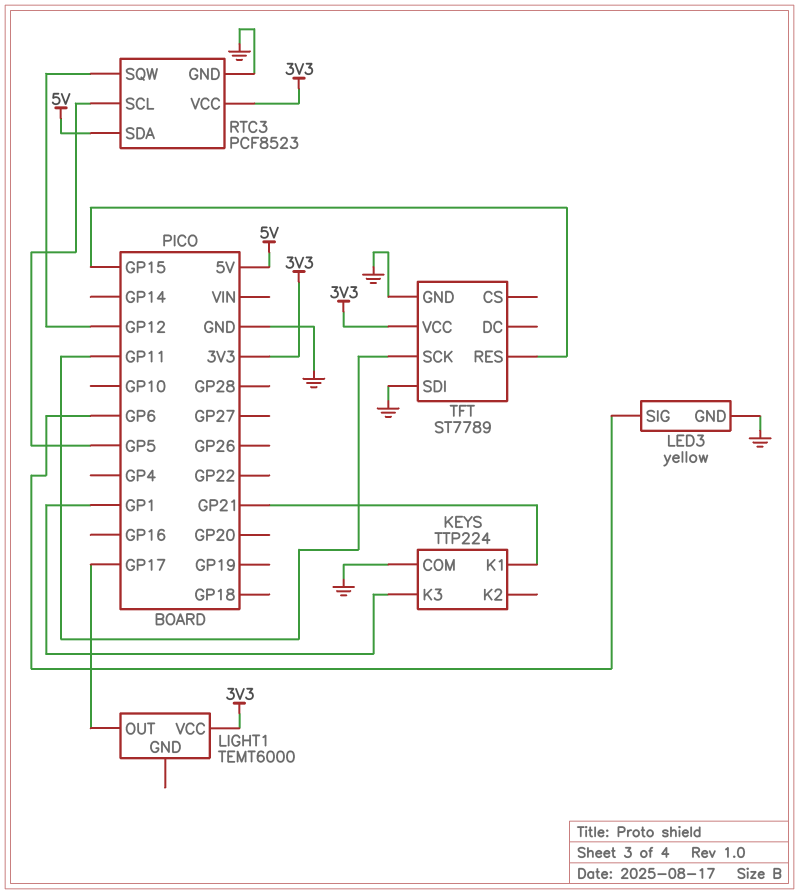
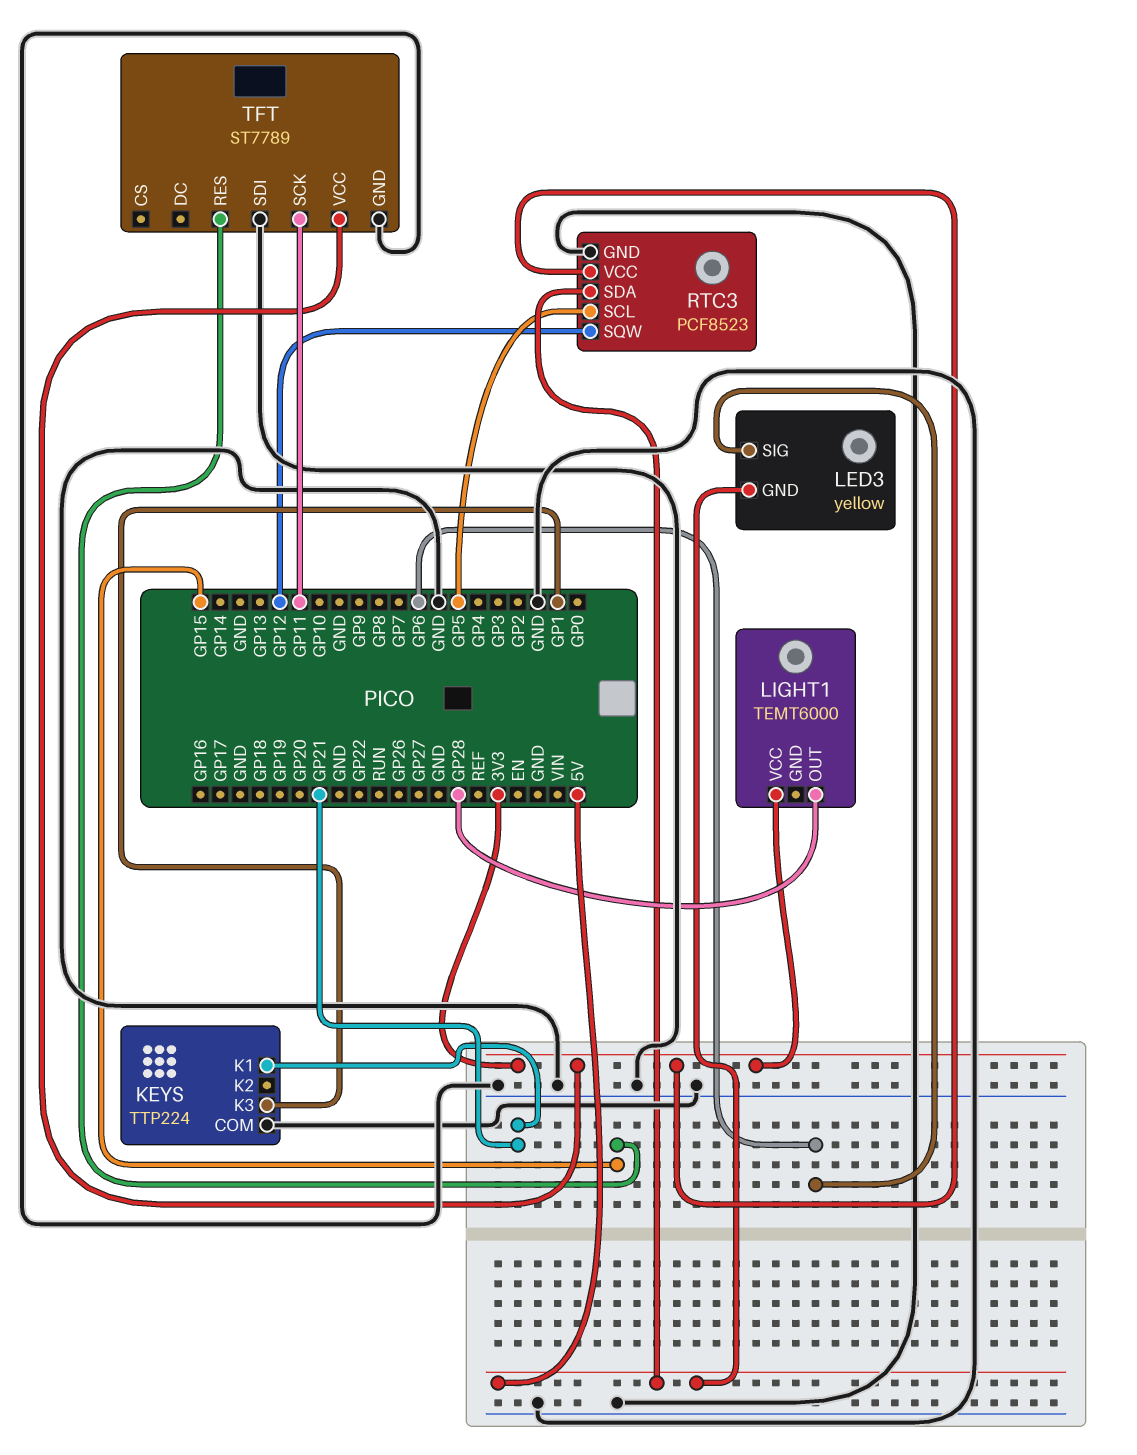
LED3 pin GND: GND -> 5V
LIGHT1 pin OUT: GP17 -> GP28

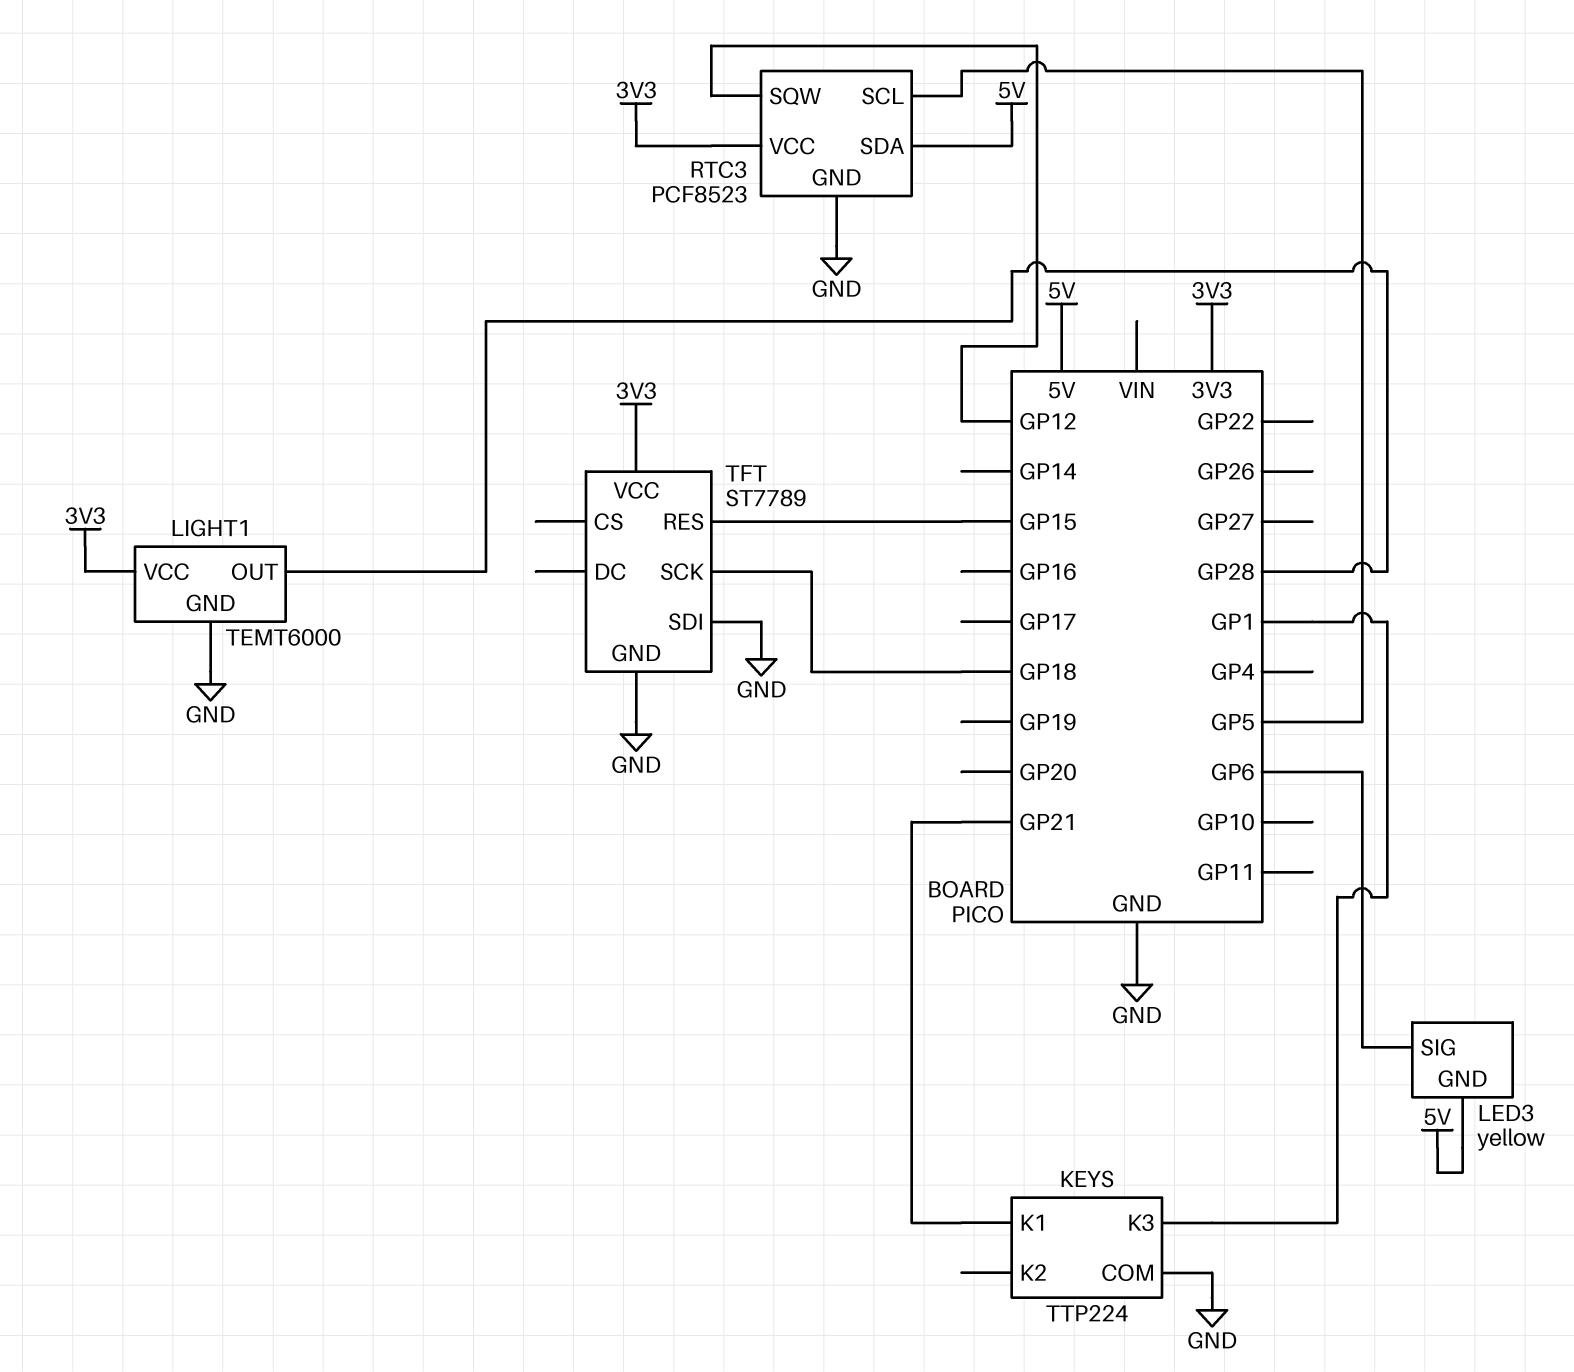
LIGHT1 pin GND: none -> GND
TFT pin SCK: GP11 -> GP18

